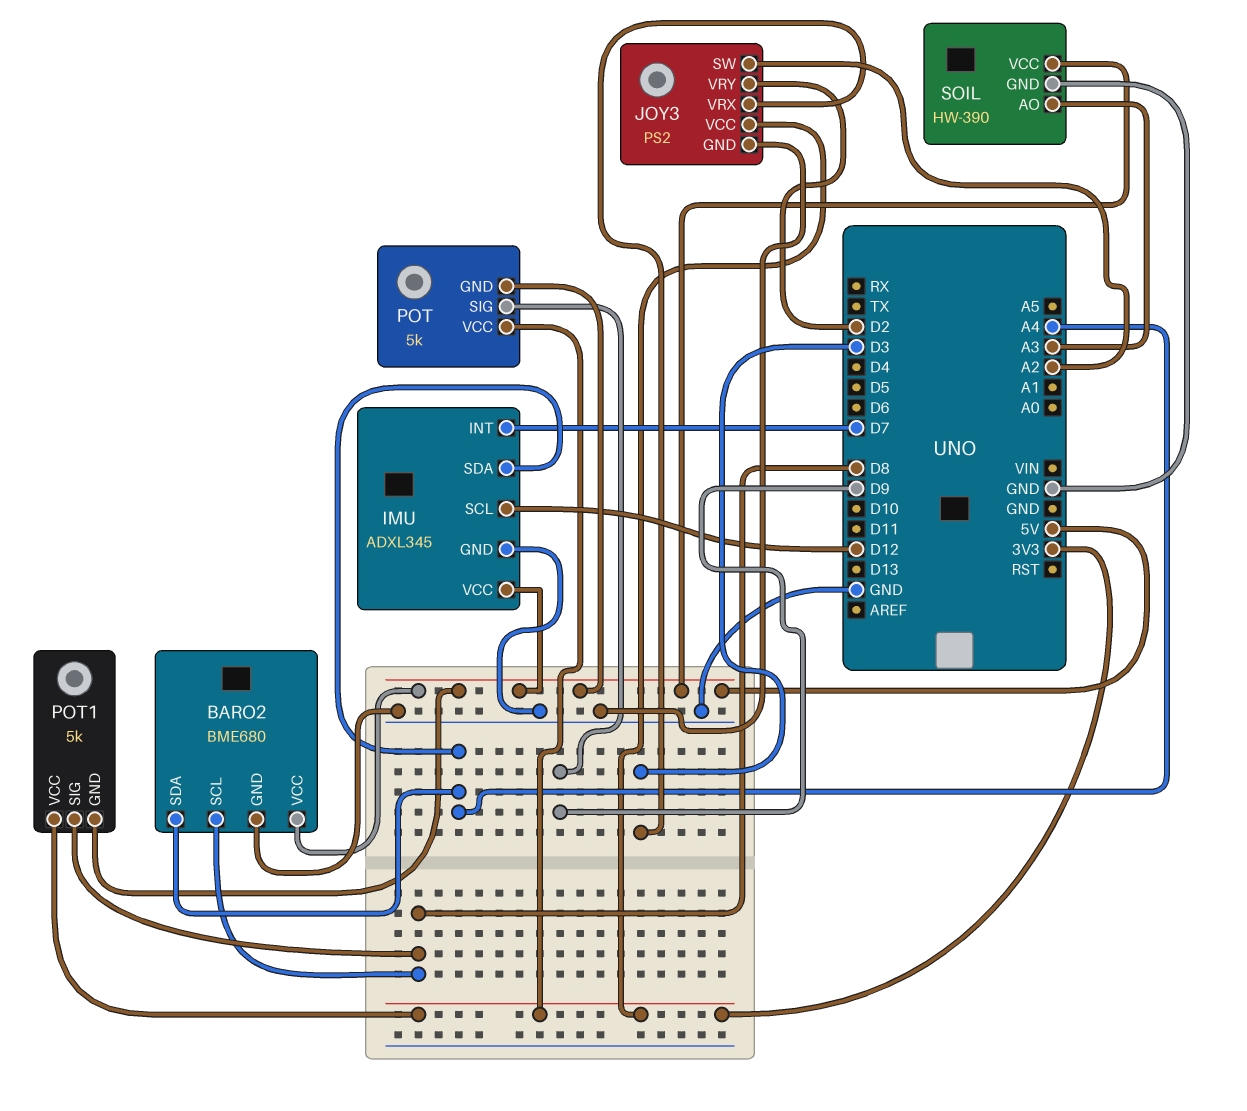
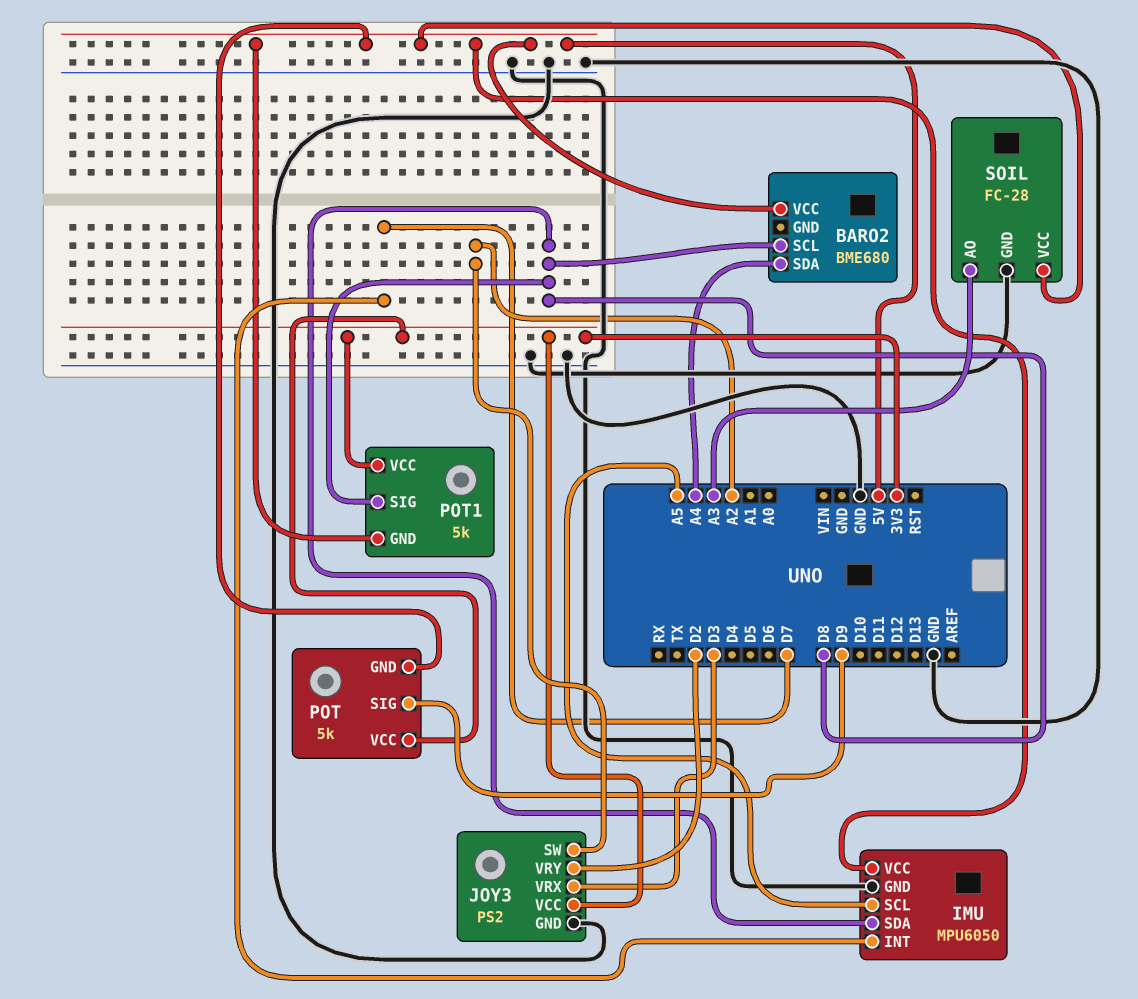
BARO2 pin GND: GND -> none
IMU: ADXL345 -> MPU6050
IMU pin SCL: D12 -> A5
IMU pin SDA: A4 -> D8
SOIL: HW-390 -> FC-28

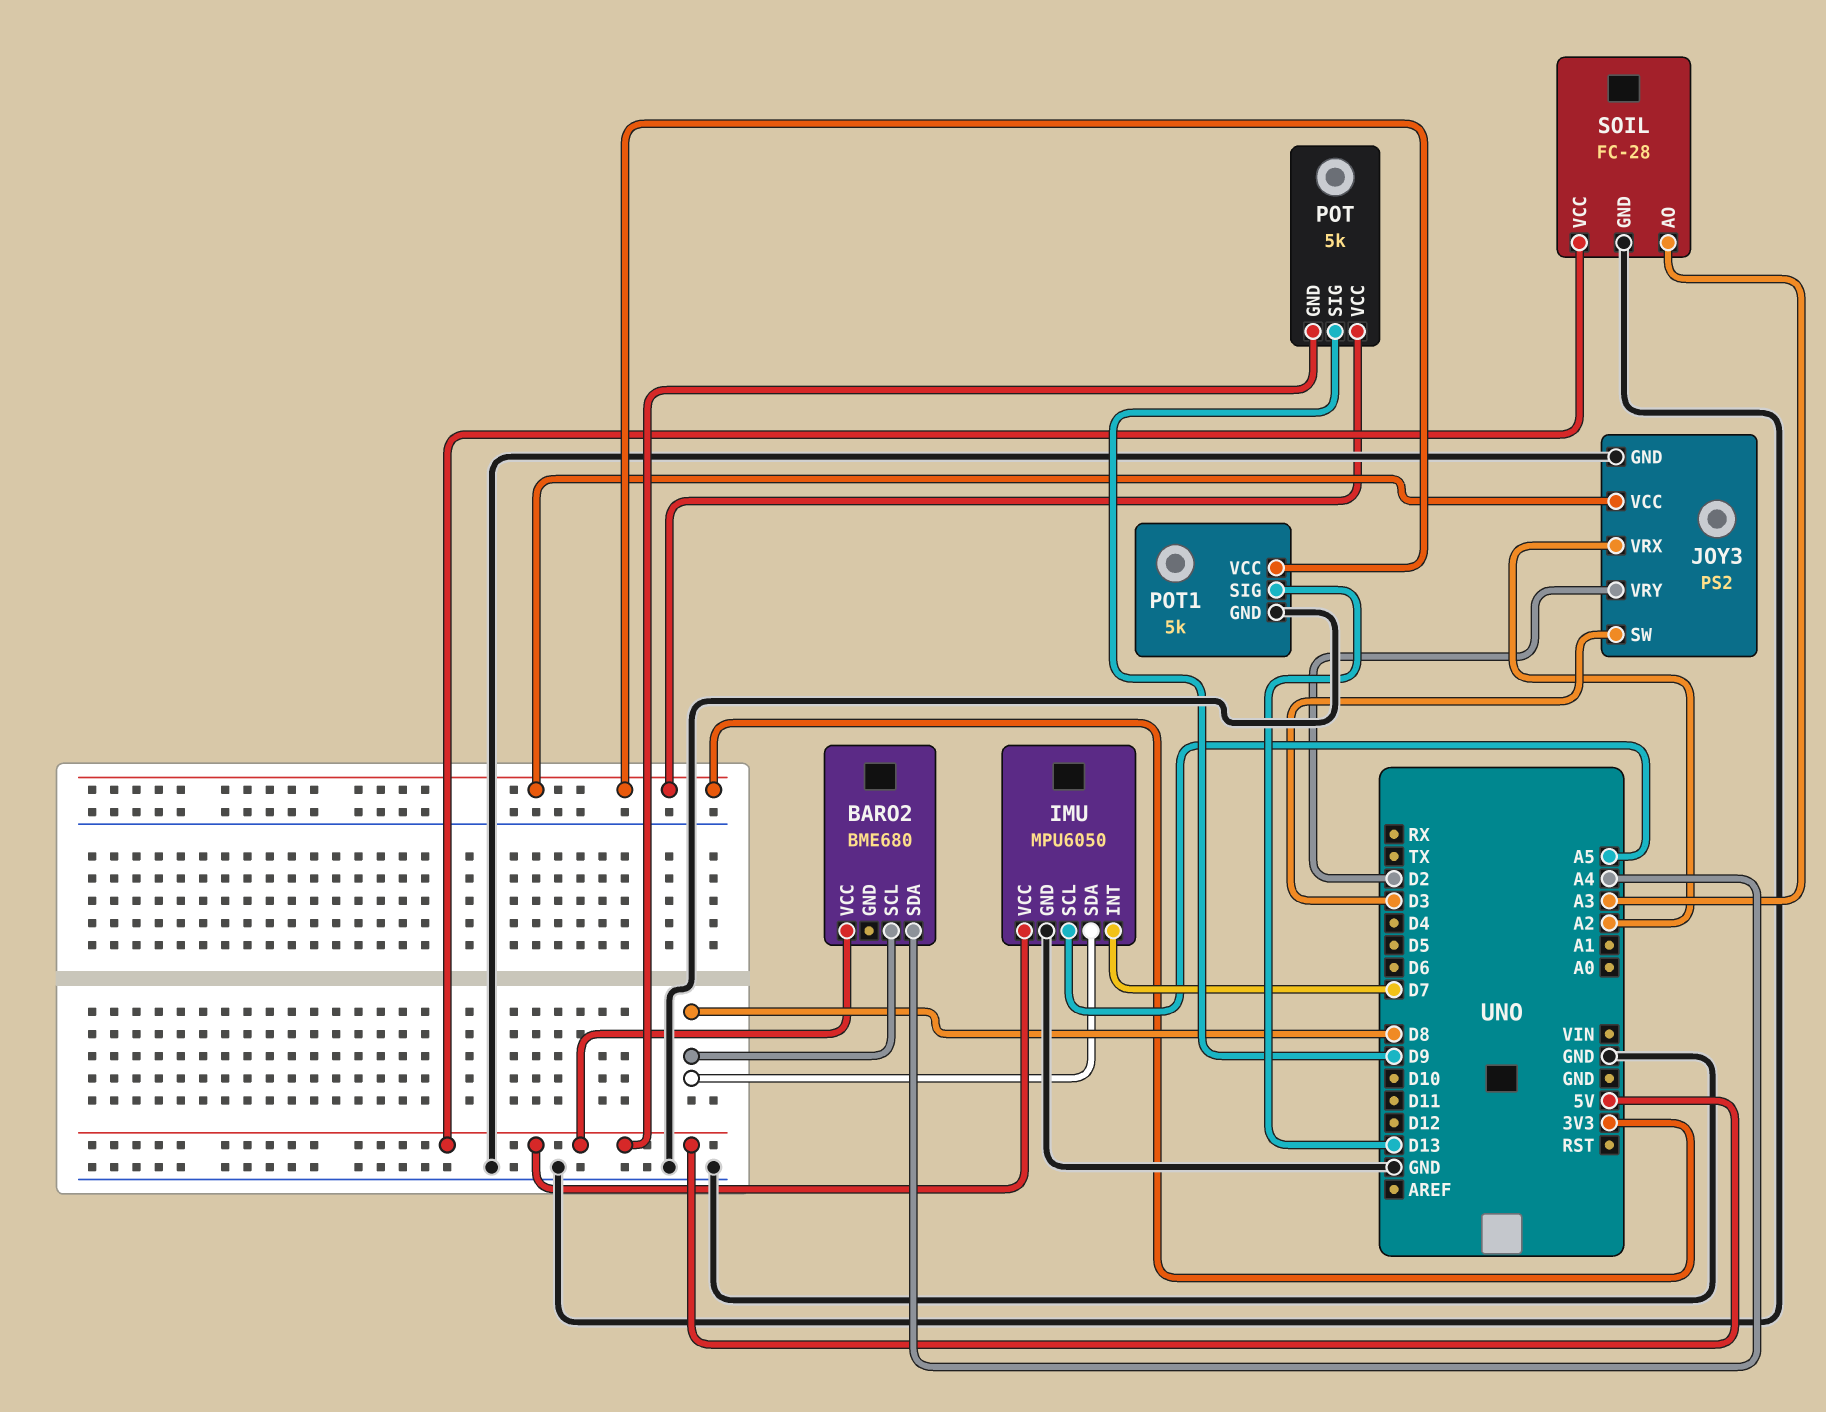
JOY3 pin SW: A2 -> D3
JOY3 pin VRX: D3 -> A2
POT1 pin GND: 5V -> GND
POT1 pin SIG: D8 -> D13

